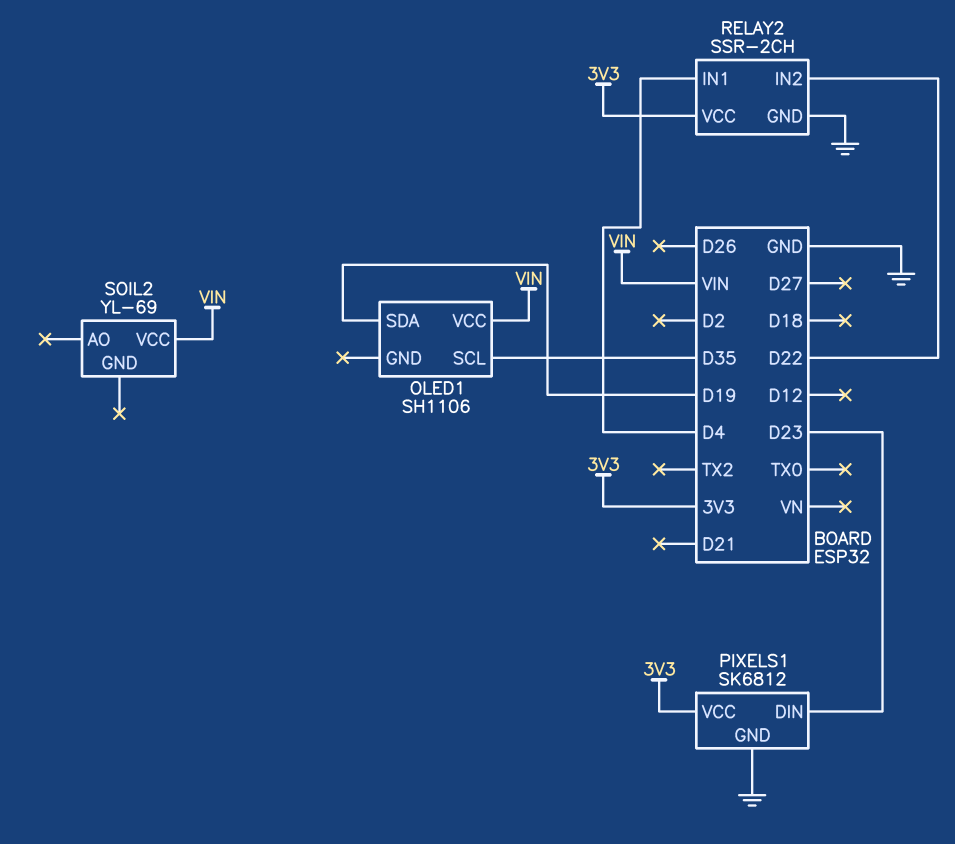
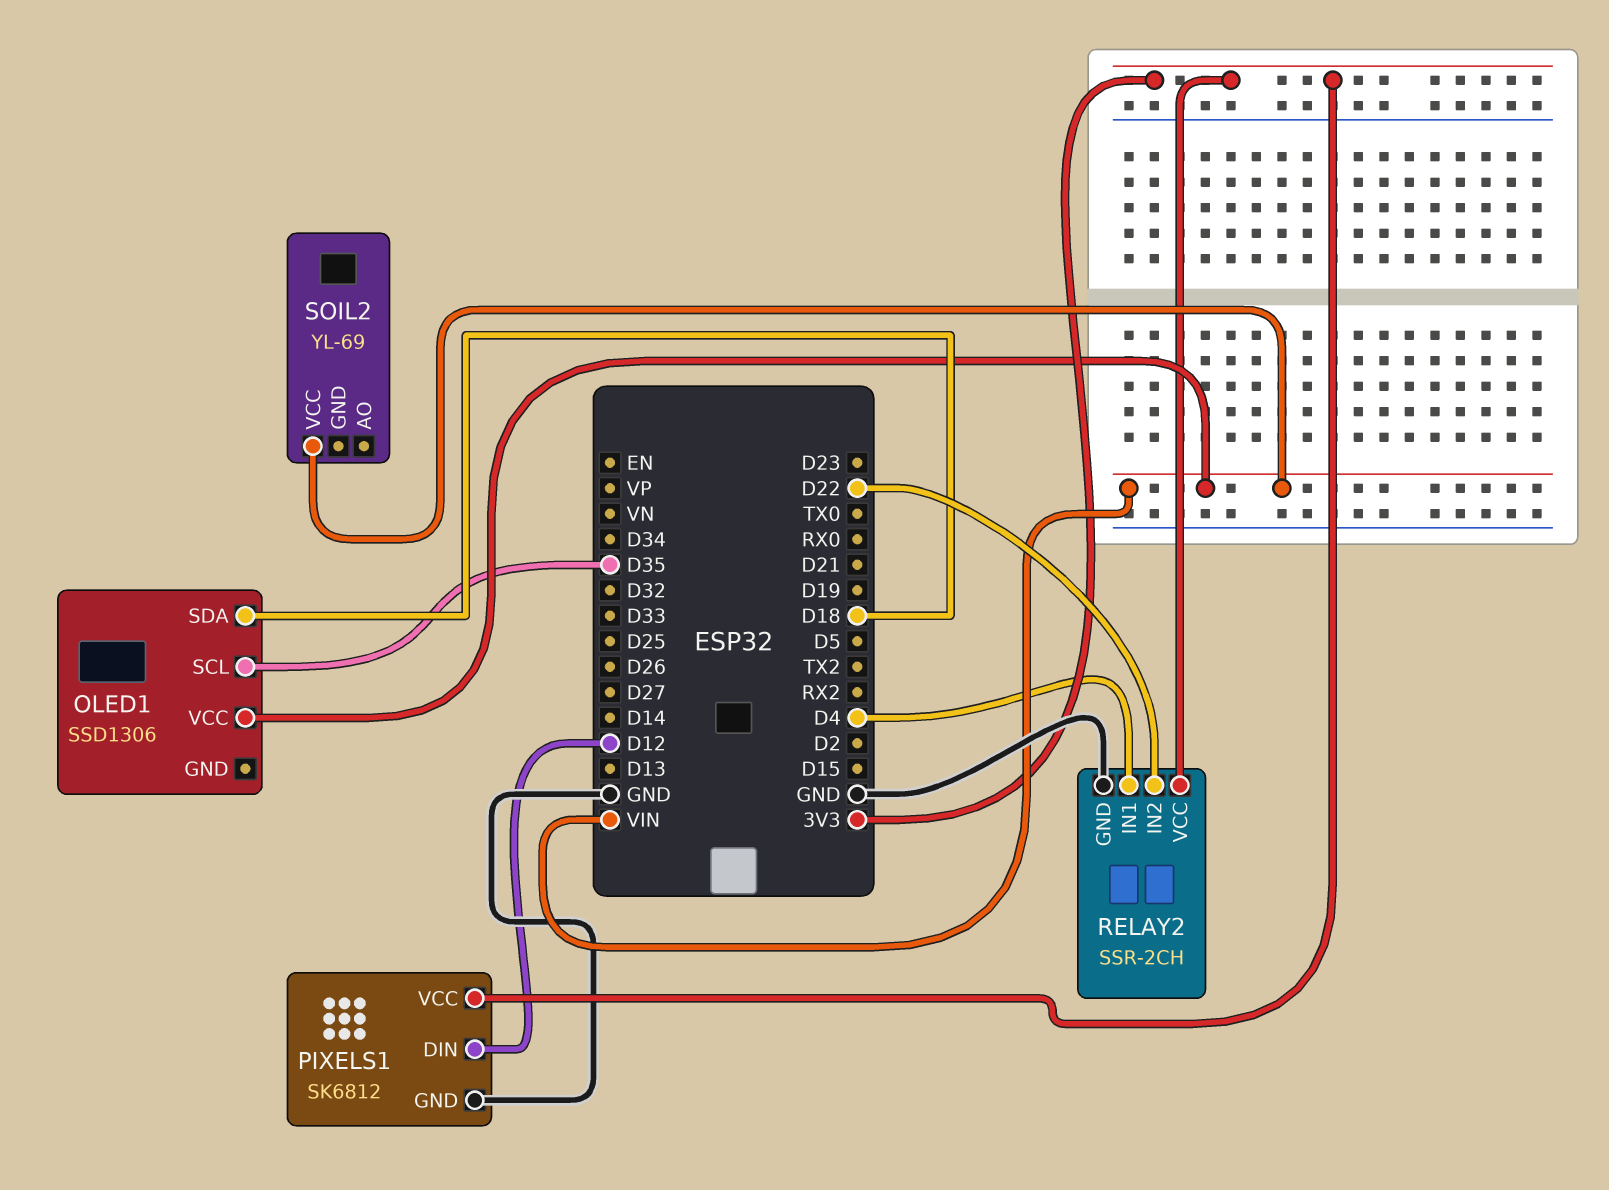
OLED1: SH1106 -> SSD1306
OLED1 pin SDA: D19 -> D18
PIXELS1 pin DIN: D23 -> D12

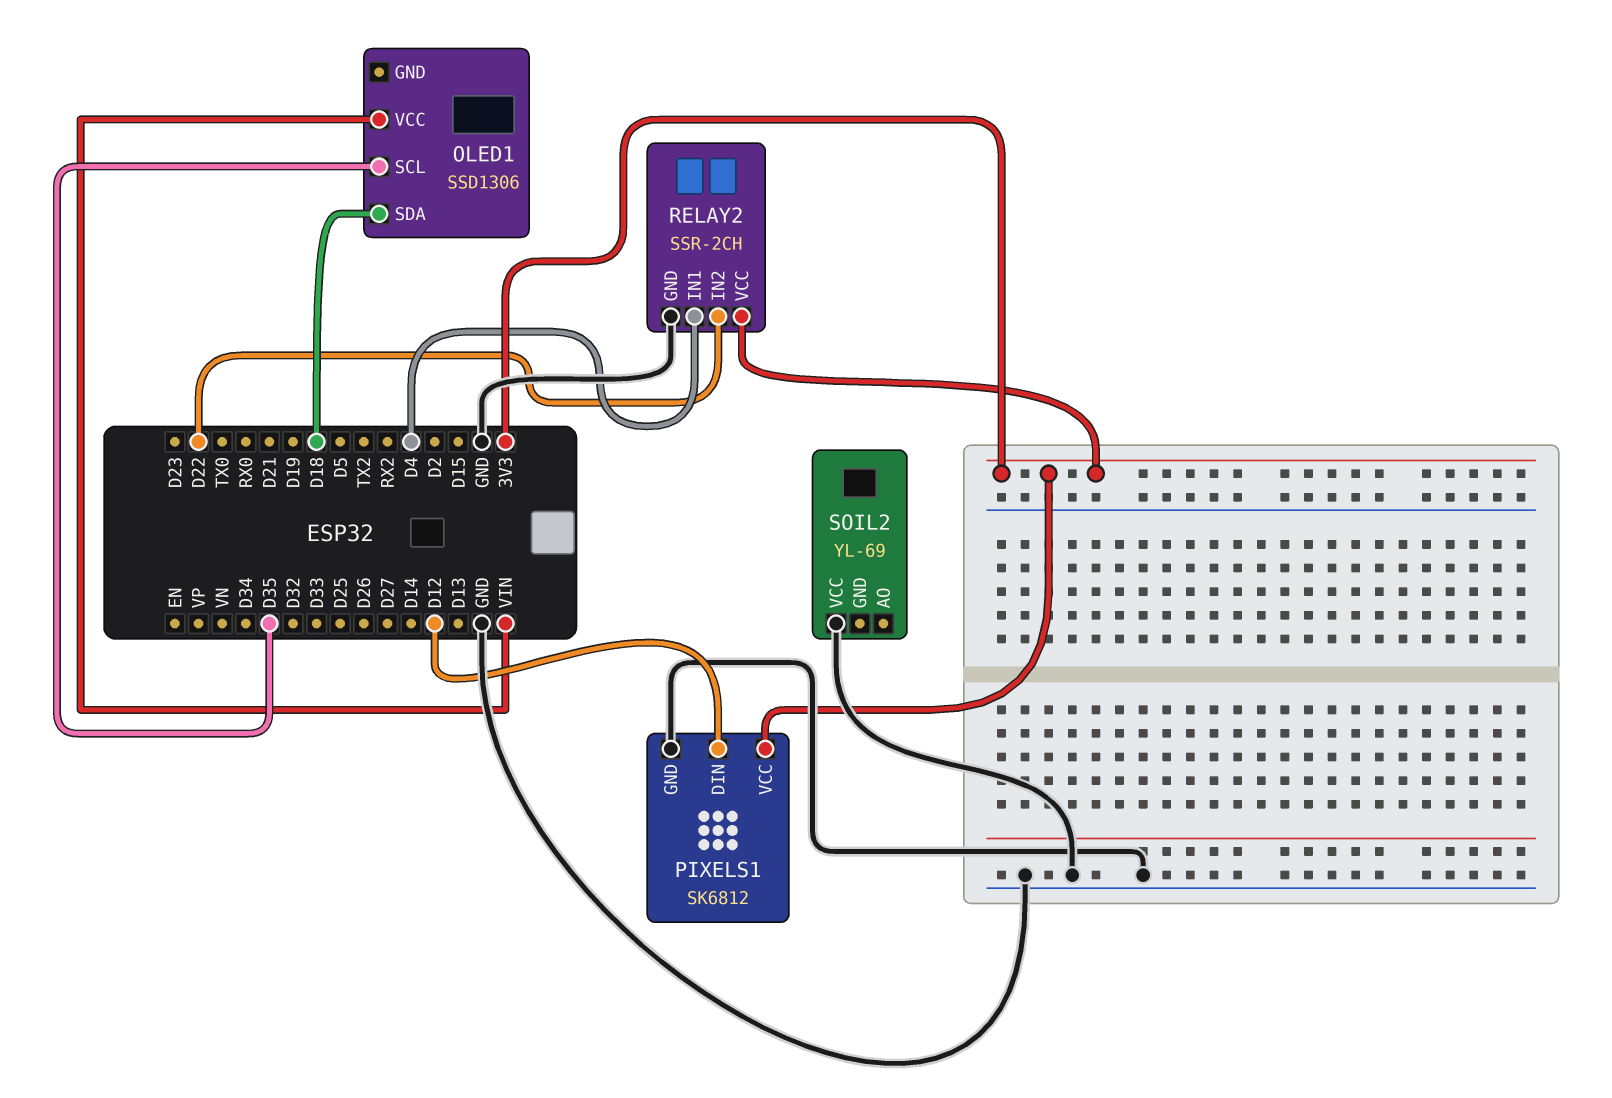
SOIL2 pin VCC: VIN -> GND

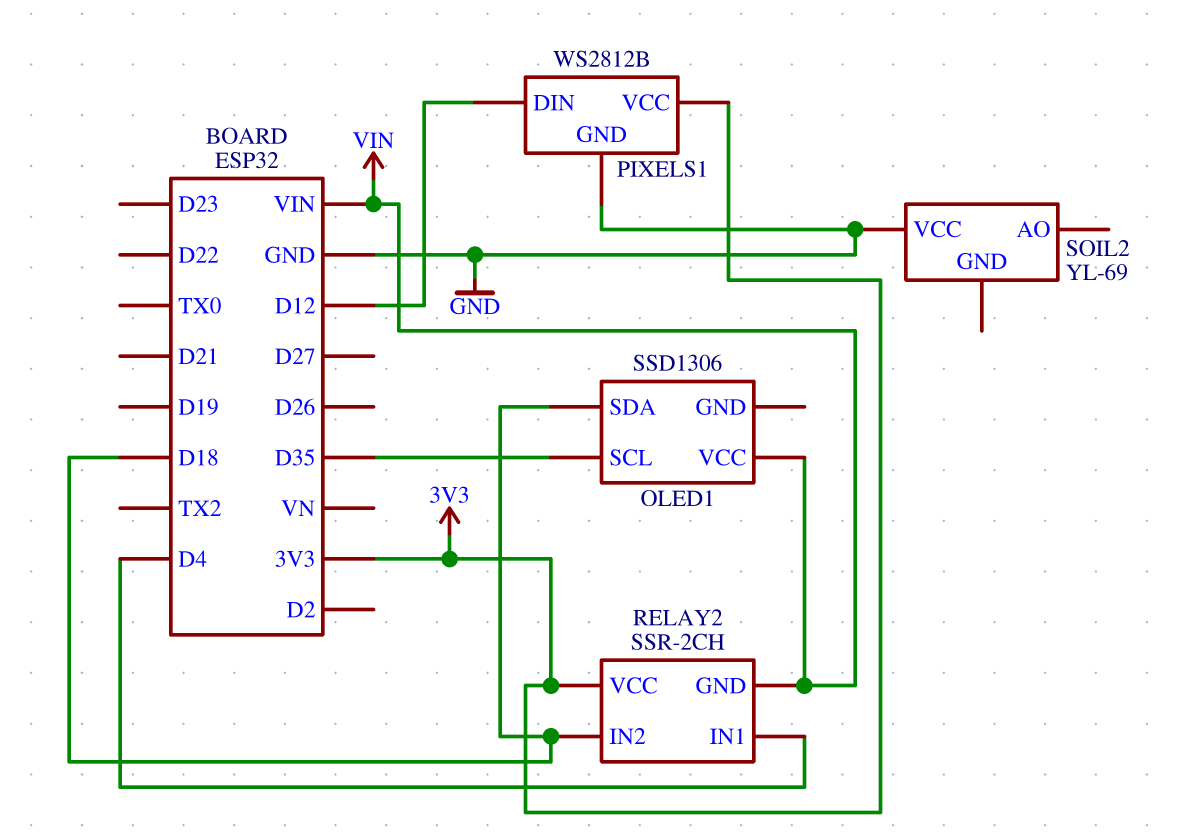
PIXELS1: SK6812 -> WS2812B
RELAY2 pin GND: GND -> VIN
RELAY2 pin IN2: D22 -> D18

